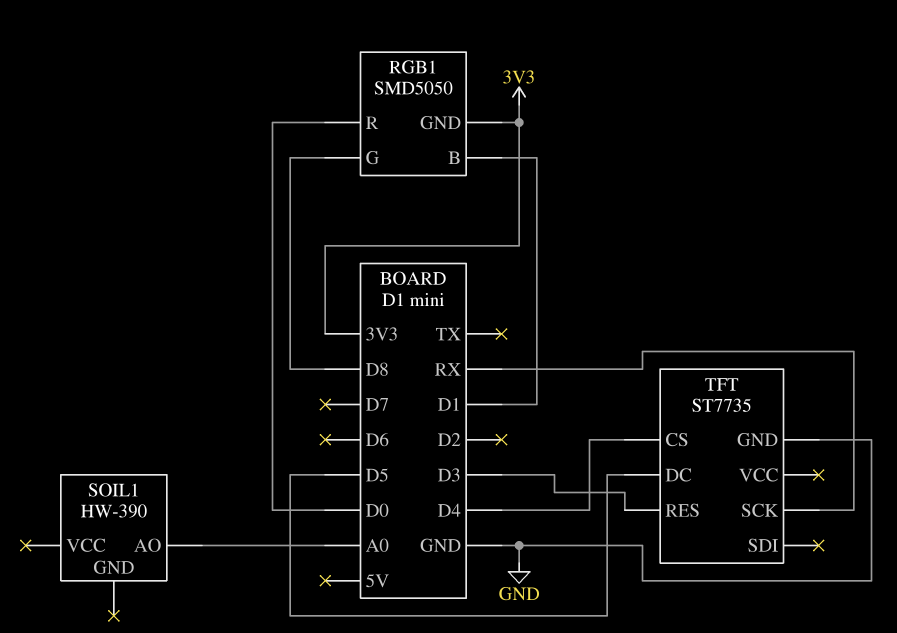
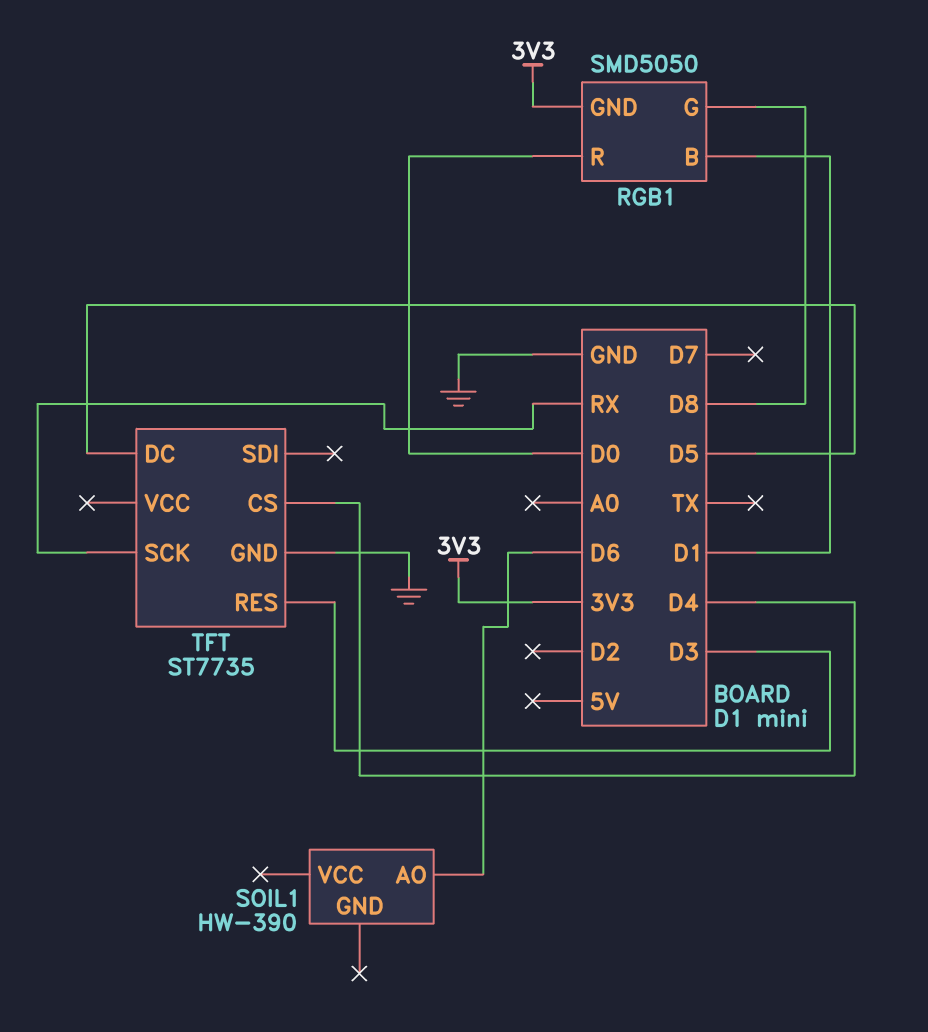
SOIL1 pin AO: A0 -> D6

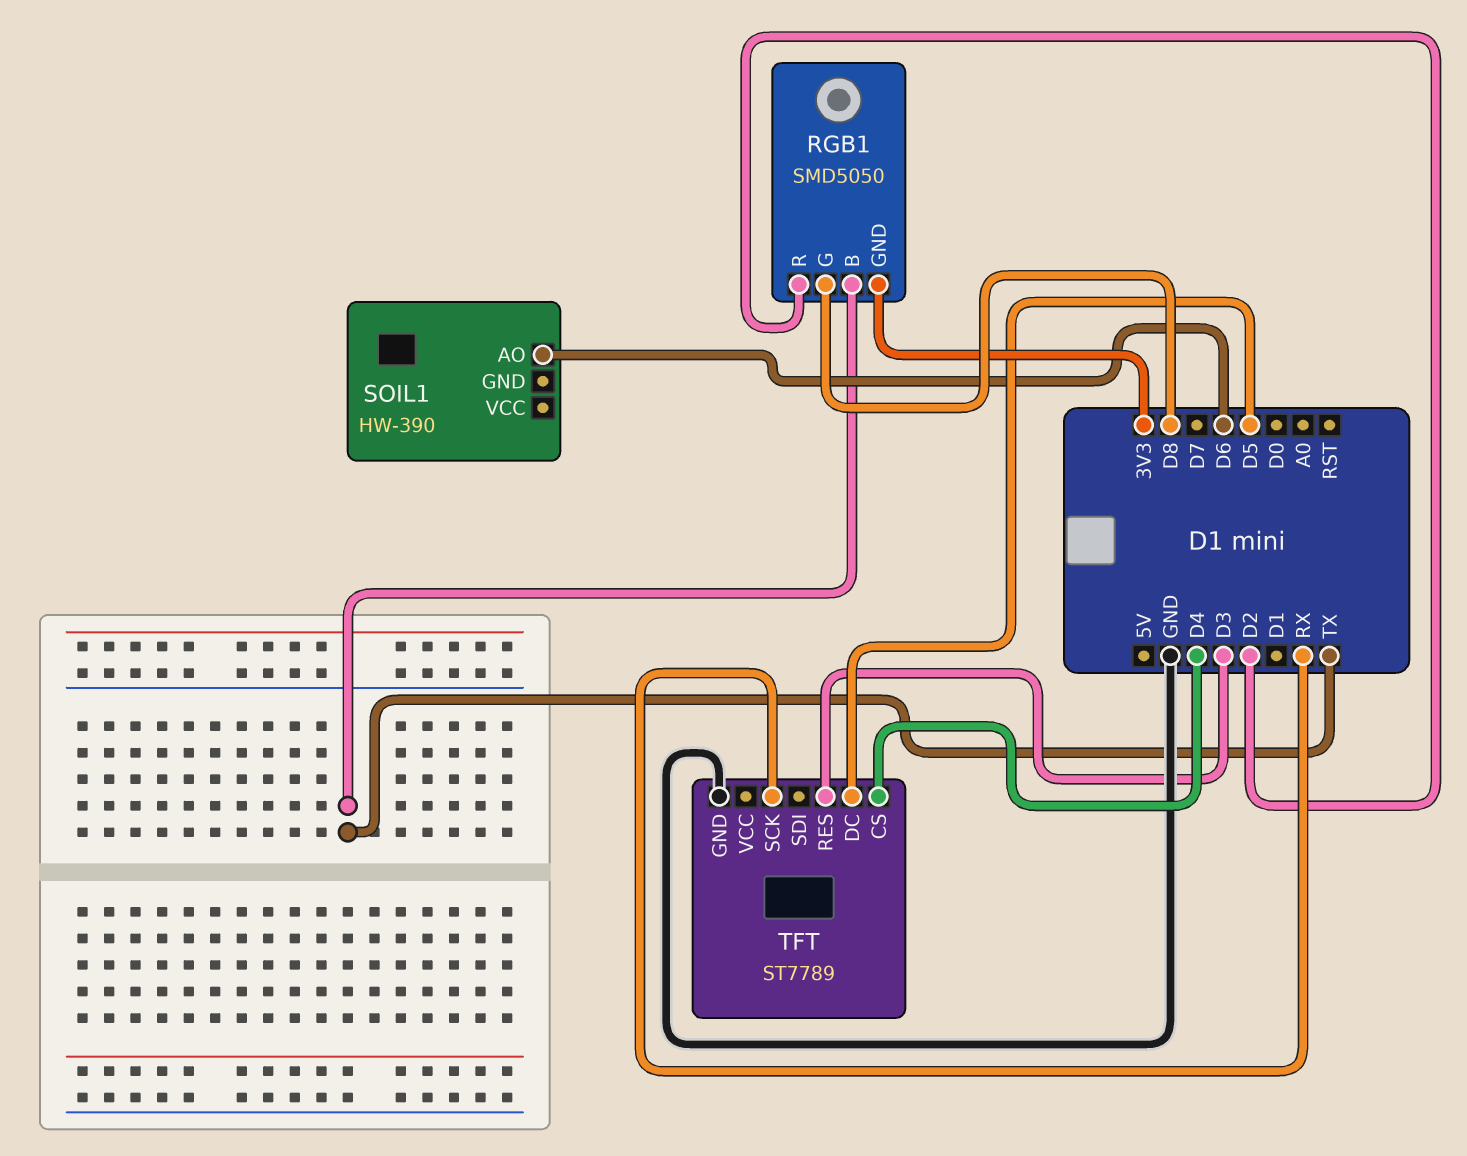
RGB1 pin B: D1 -> TX
RGB1 pin R: D0 -> D2
TFT: ST7735 -> ST7789

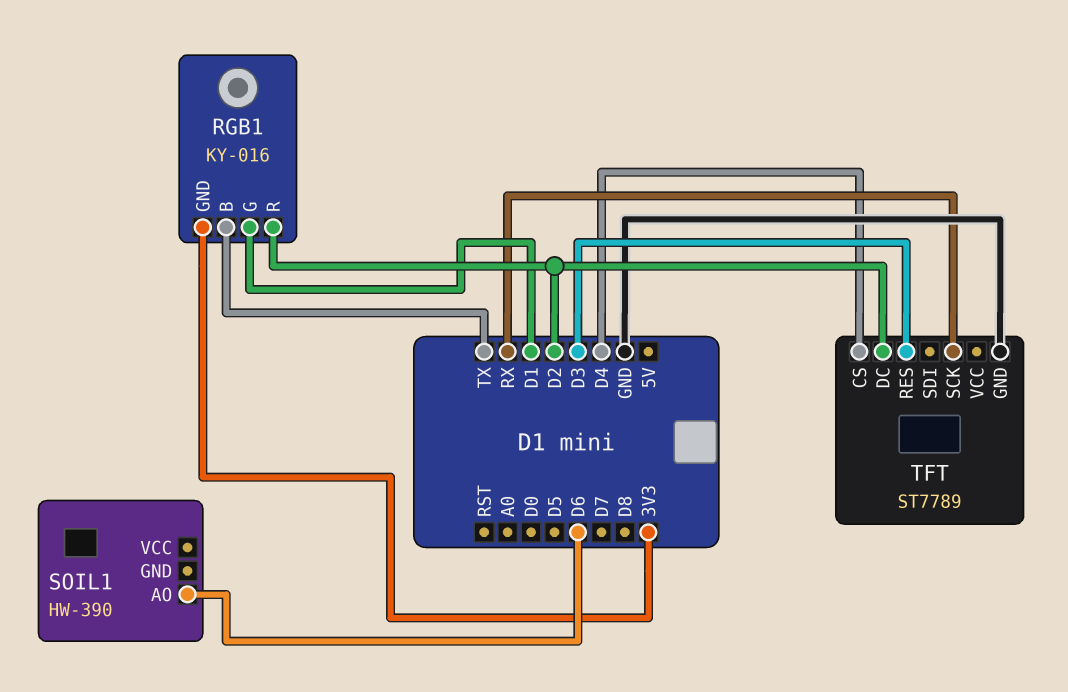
RGB1: SMD5050 -> KY-016
RGB1 pin G: D8 -> D1
TFT pin DC: D5 -> D2

